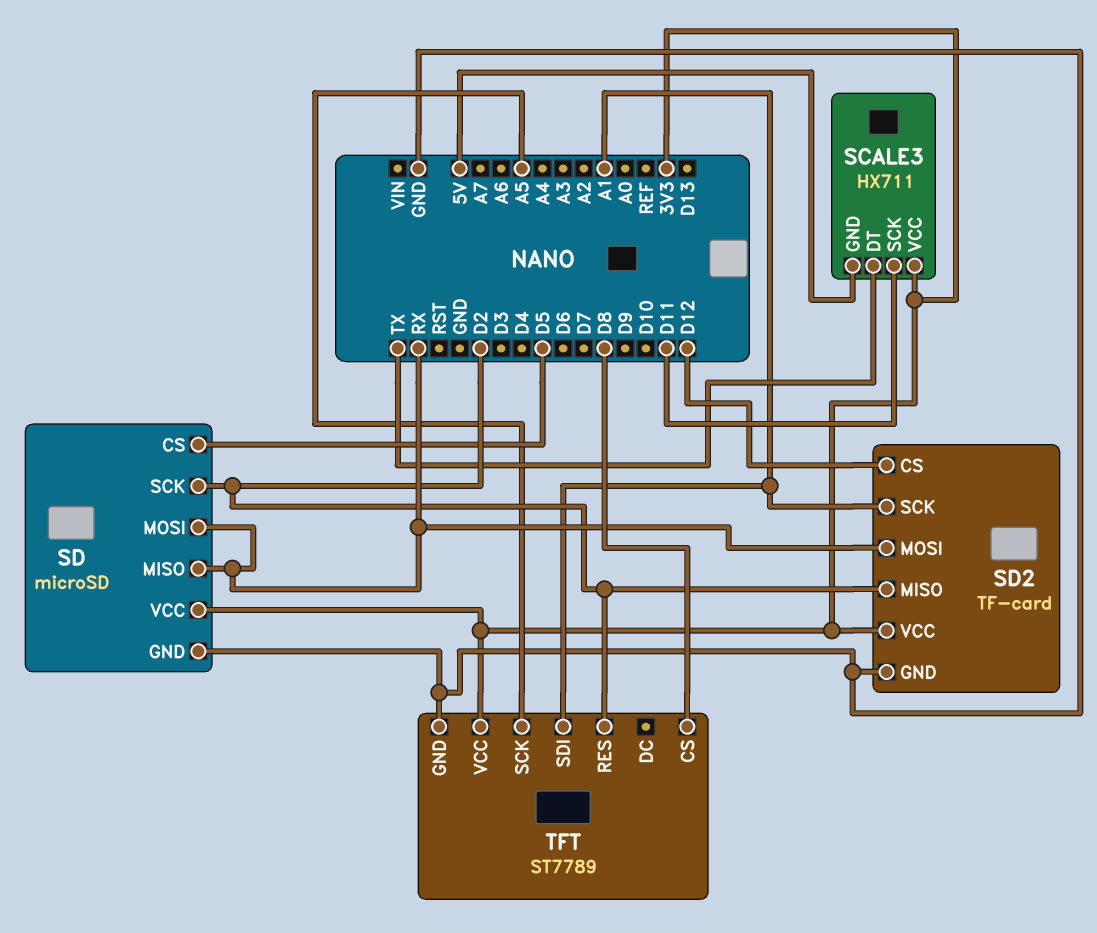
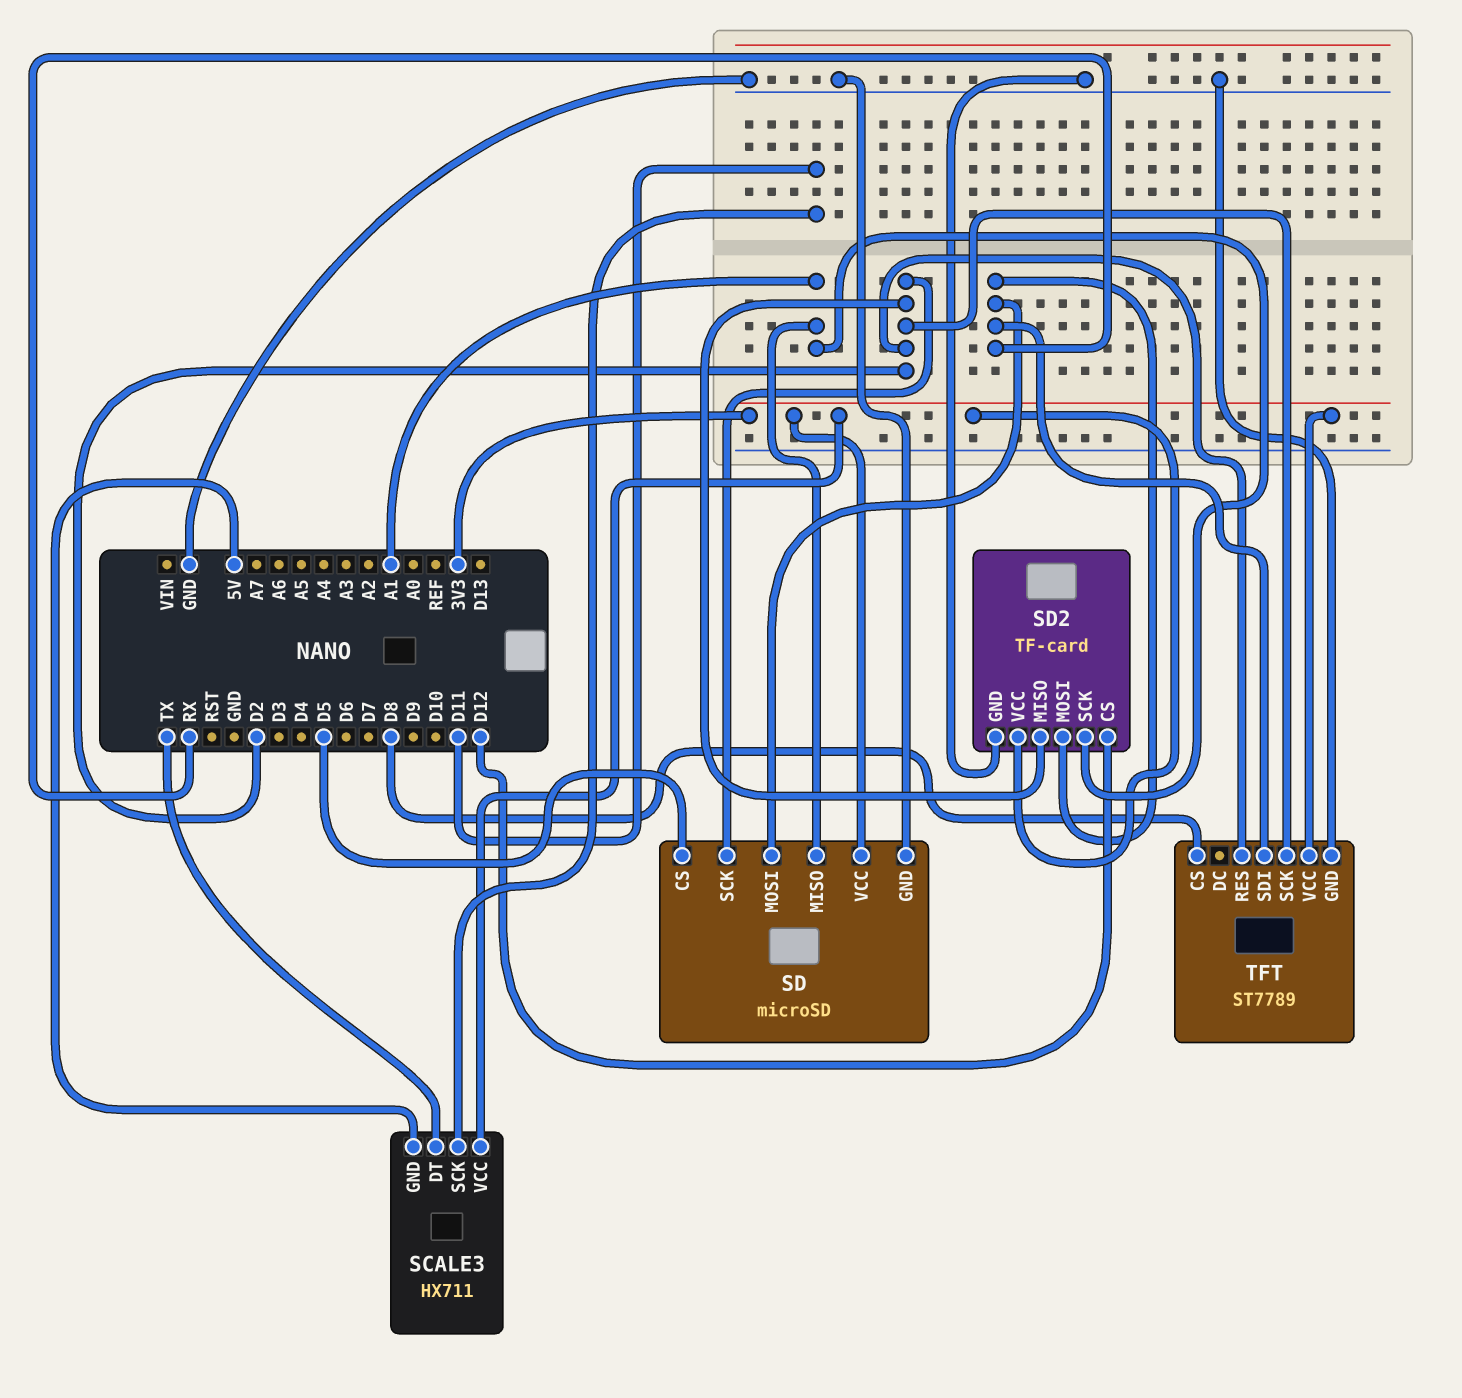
SD pin MISO: RX -> A1
TFT pin SCK: A5 -> D2
TFT pin SDI: A1 -> RX

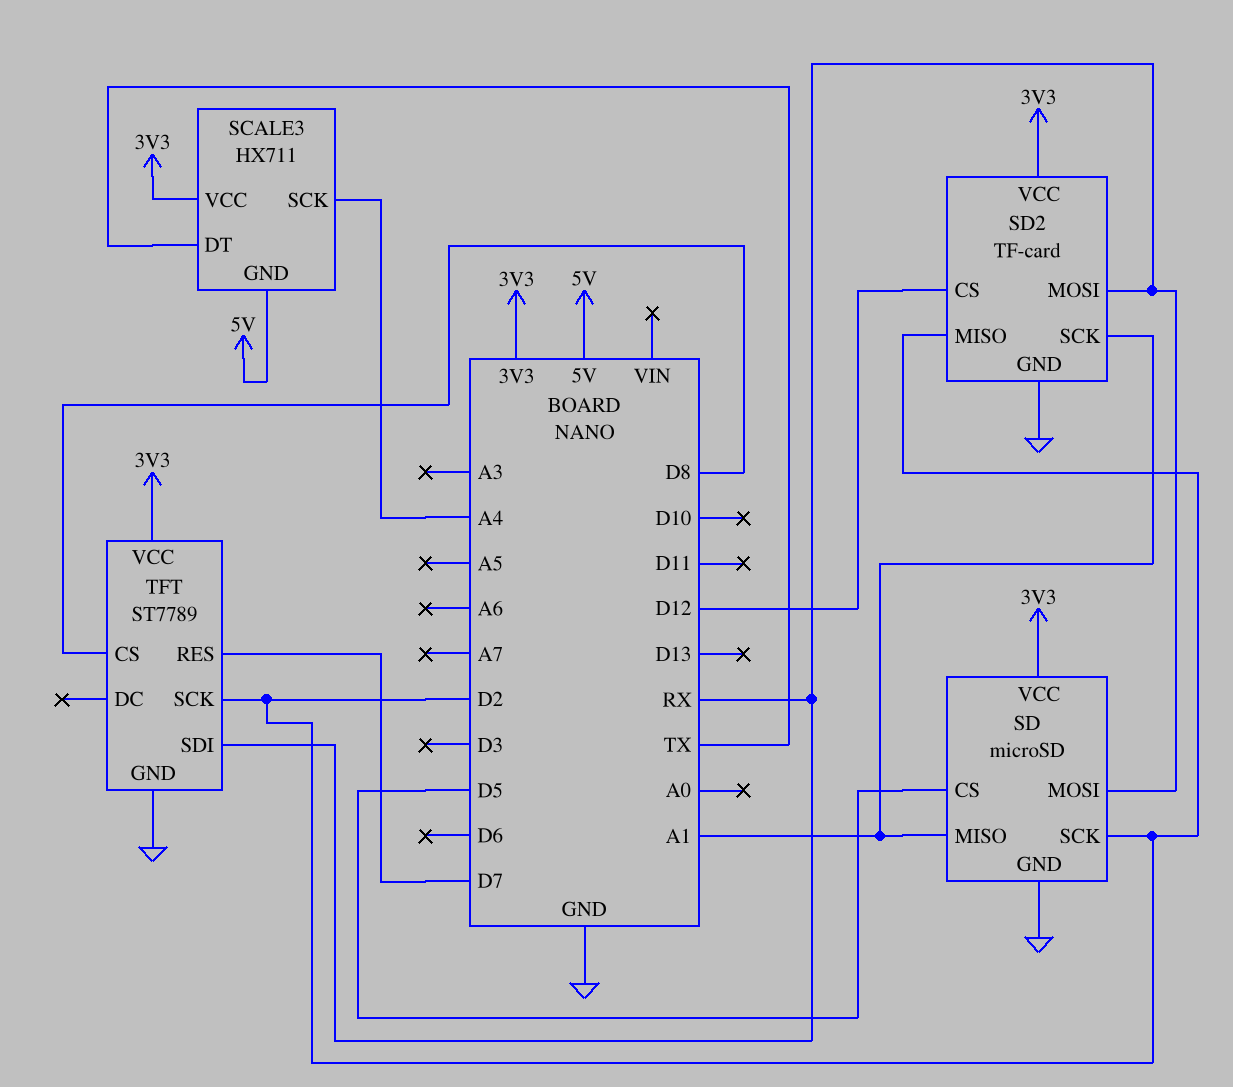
SCALE3 pin SCK: D11 -> A4
TFT pin RES: D2 -> D7

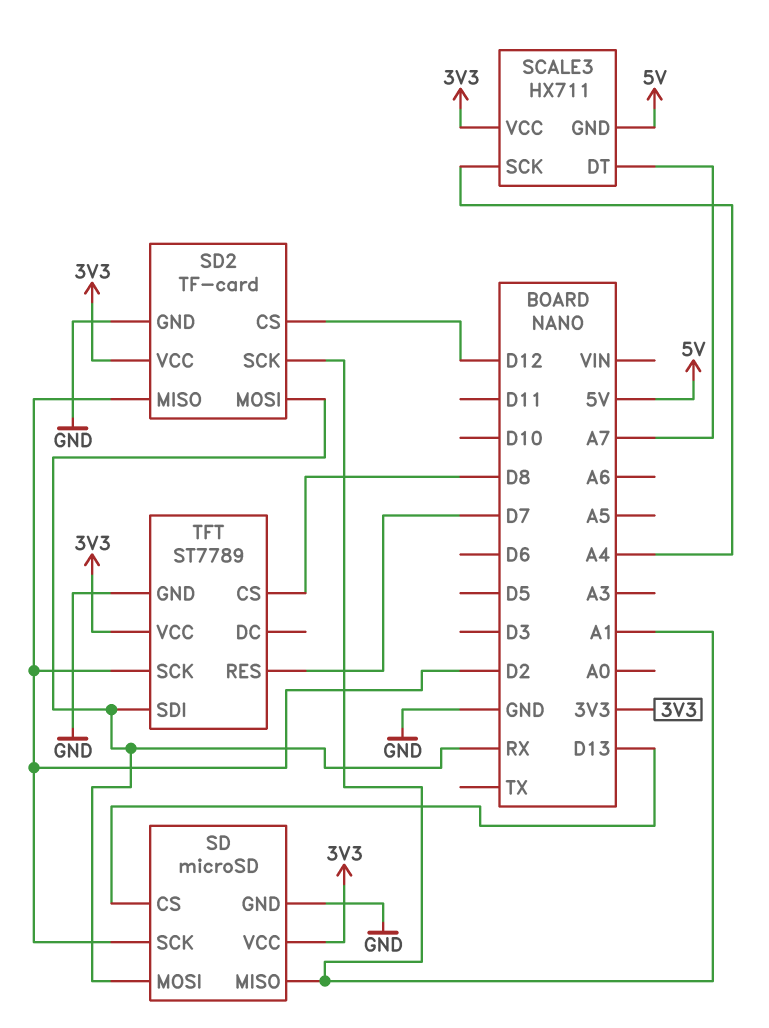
SCALE3 pin DT: TX -> A7
SD pin CS: D5 -> D13

